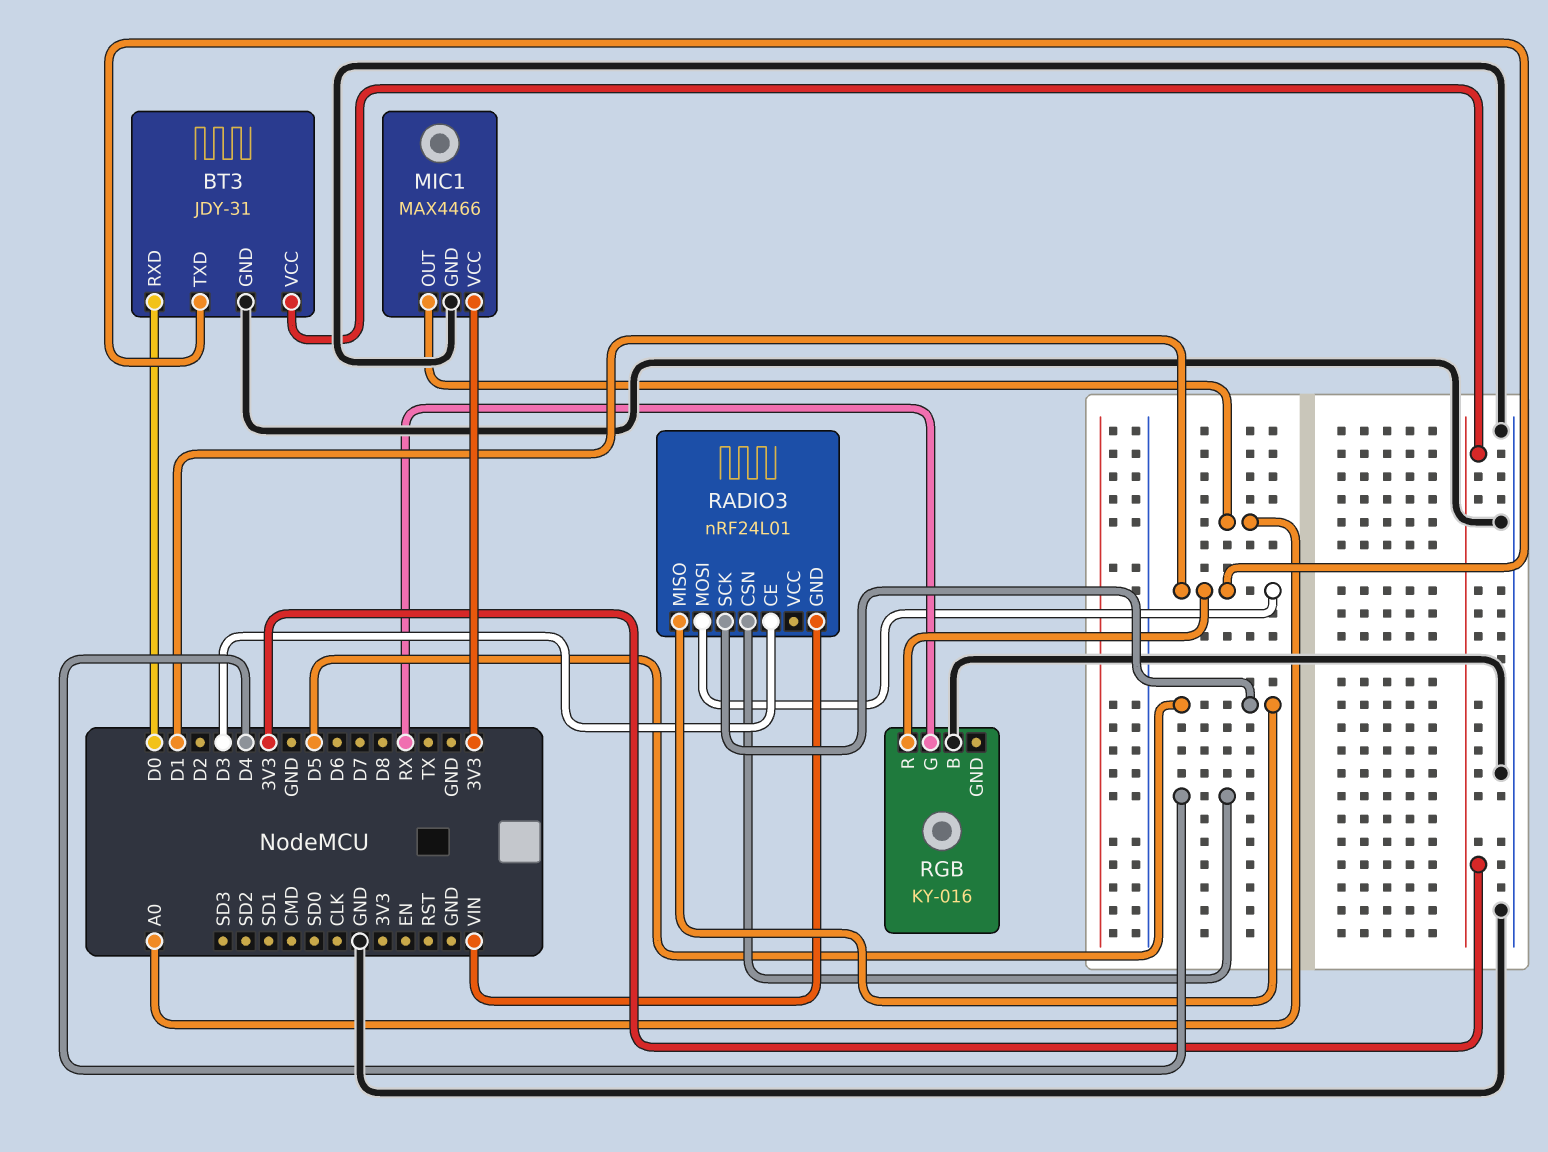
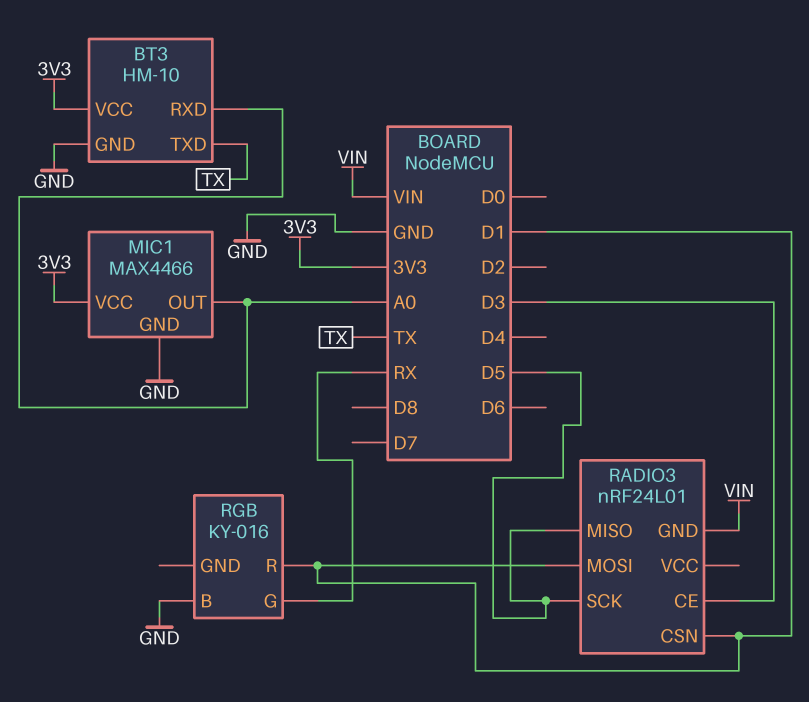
BT3: JDY-31 -> HM-10
BT3 pin RXD: D0 -> A0
BT3 pin TXD: D1 -> TX
RADIO3 pin CSN: D4 -> D1

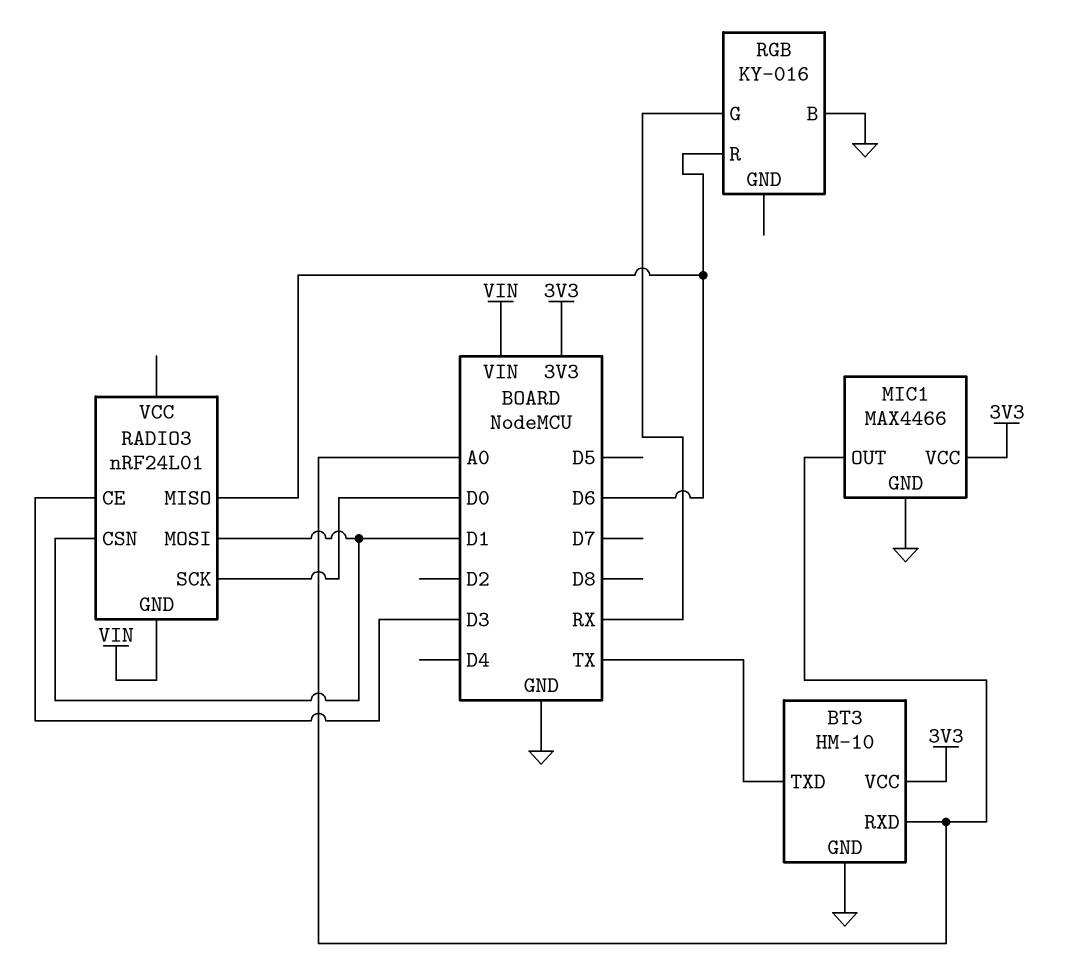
RADIO3 pin MISO: D5 -> D6
RADIO3 pin SCK: D5 -> D0
RGB pin R: D1 -> D6

